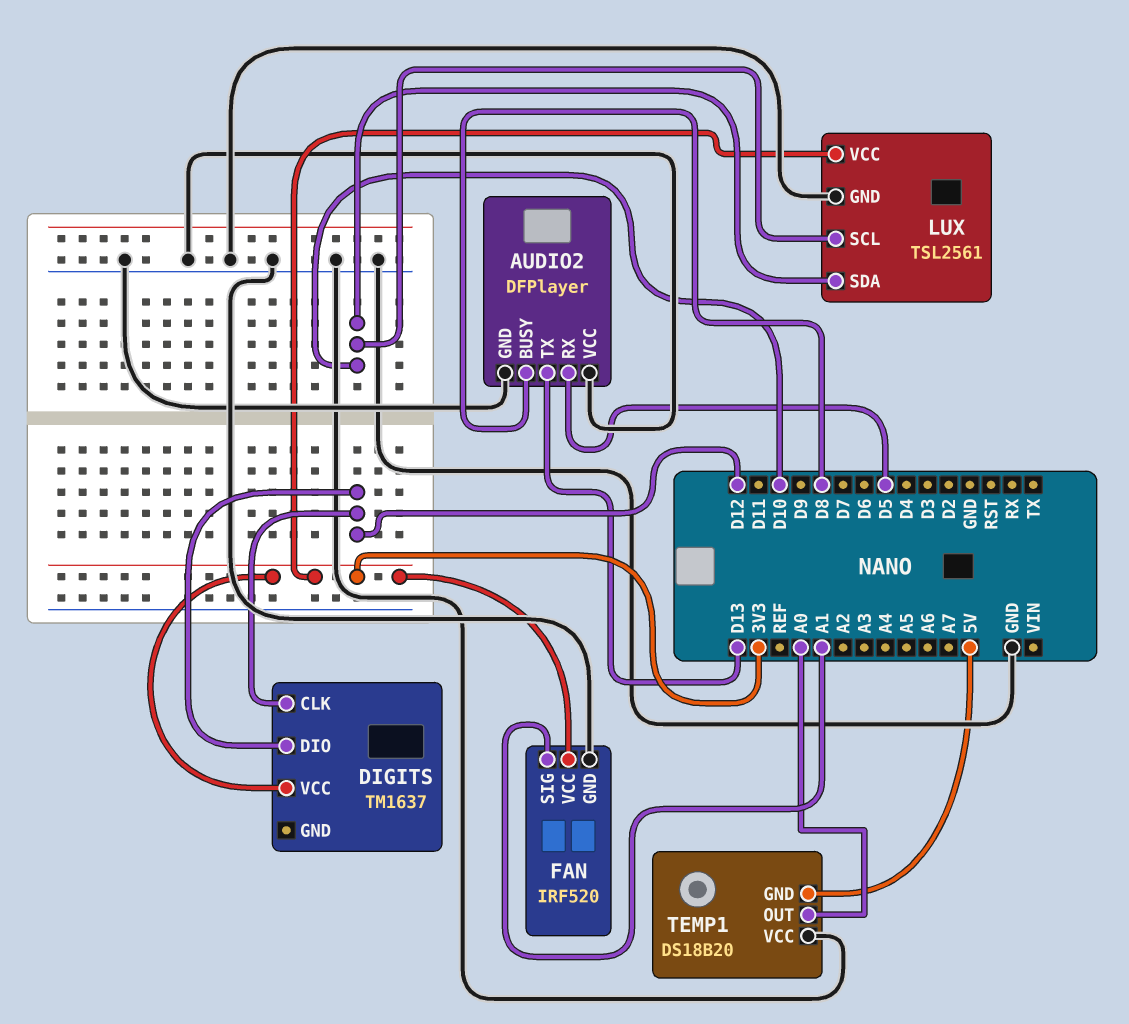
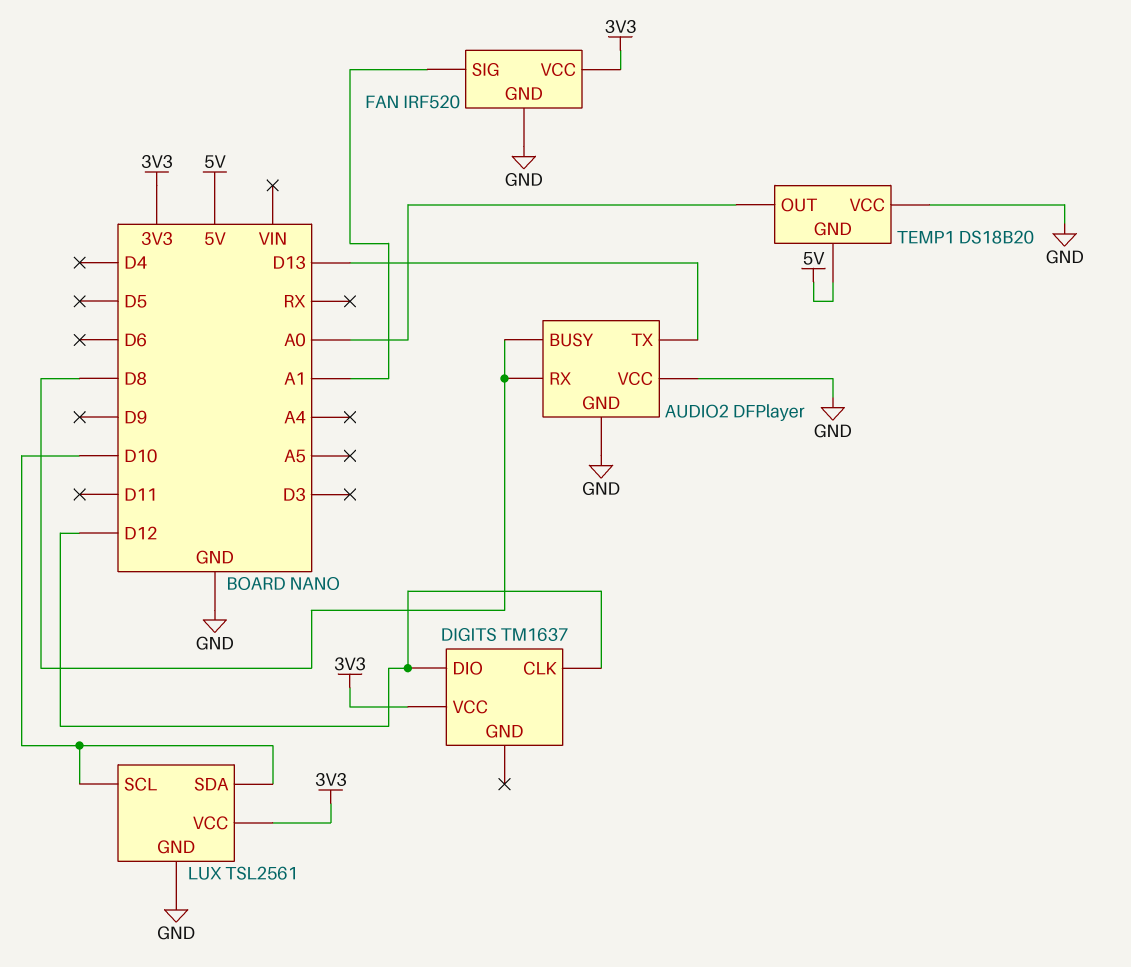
AUDIO2 pin RX: D5 -> D8

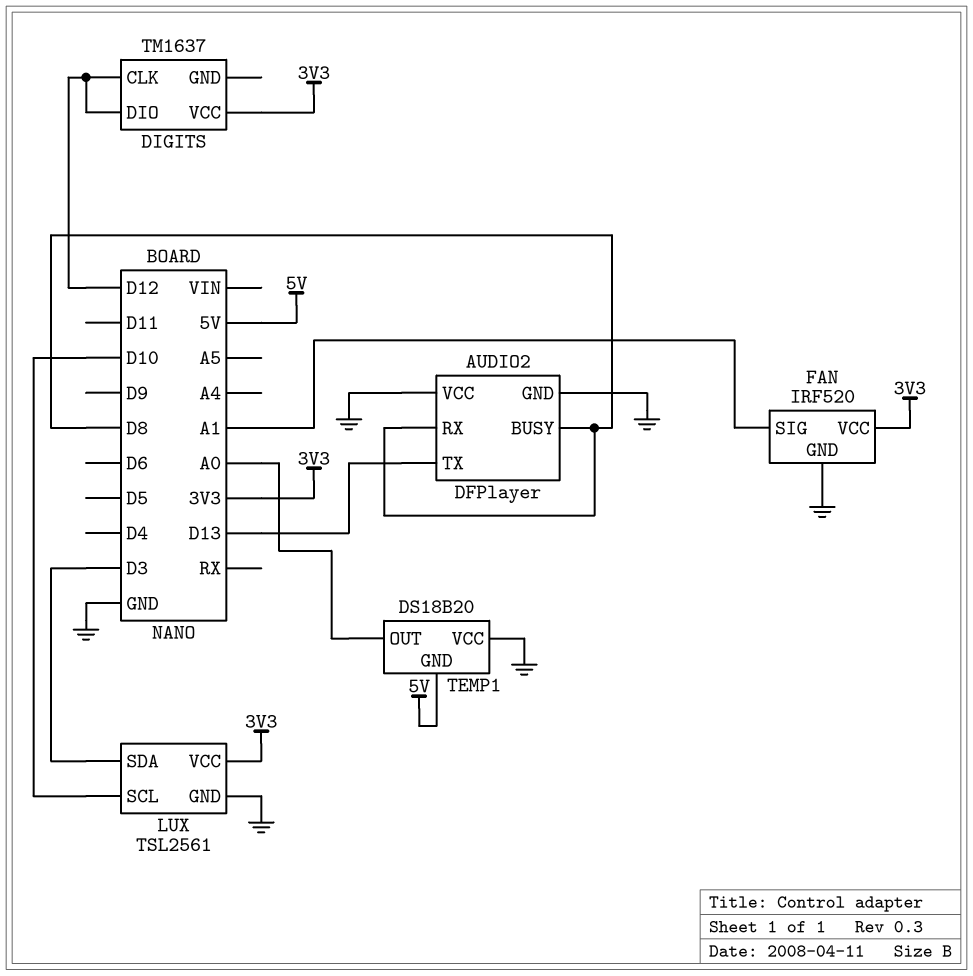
LUX pin SDA: D10 -> D3

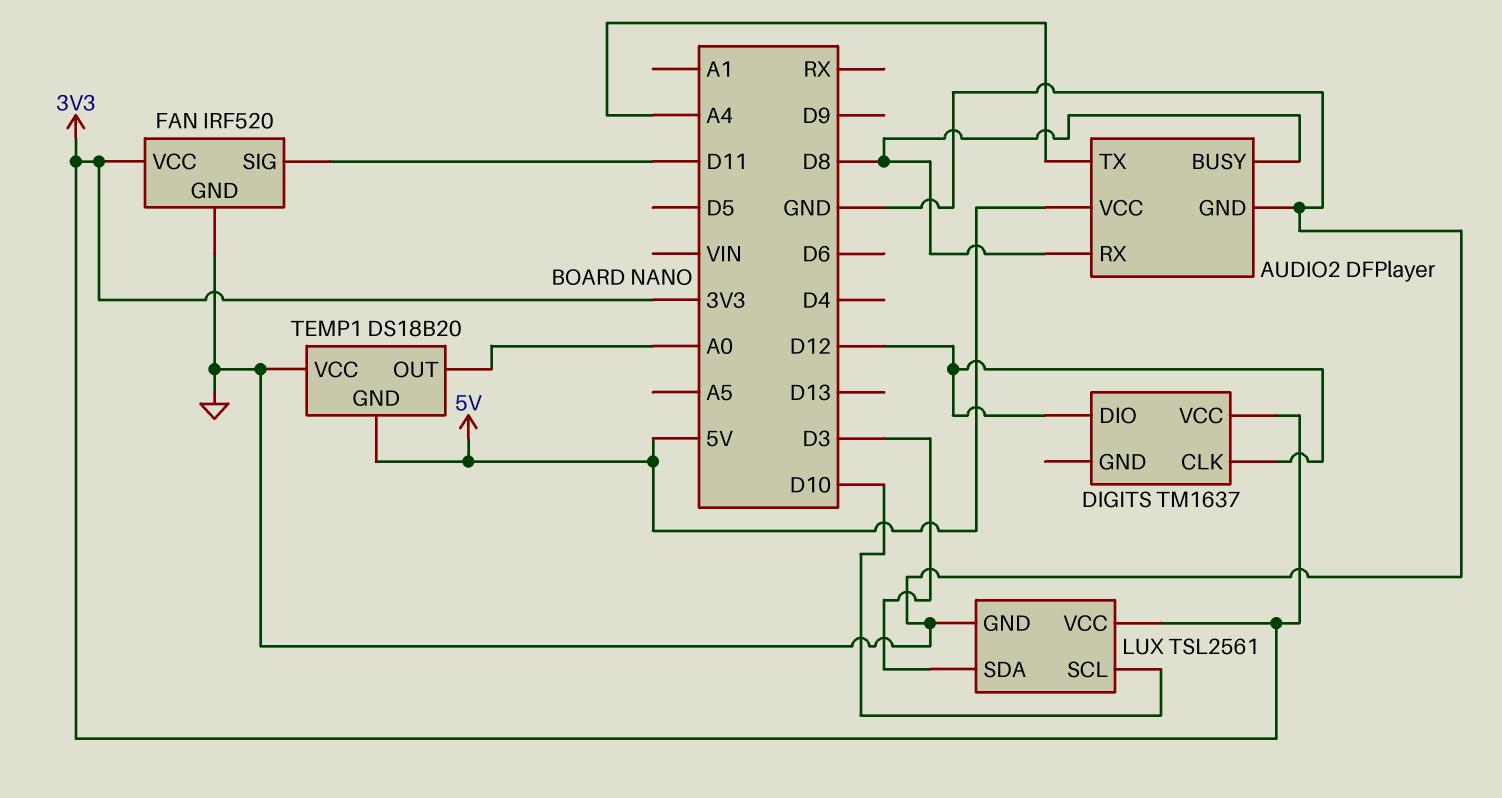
AUDIO2 pin TX: D13 -> A4
AUDIO2 pin VCC: GND -> 5V
FAN pin SIG: A1 -> D11

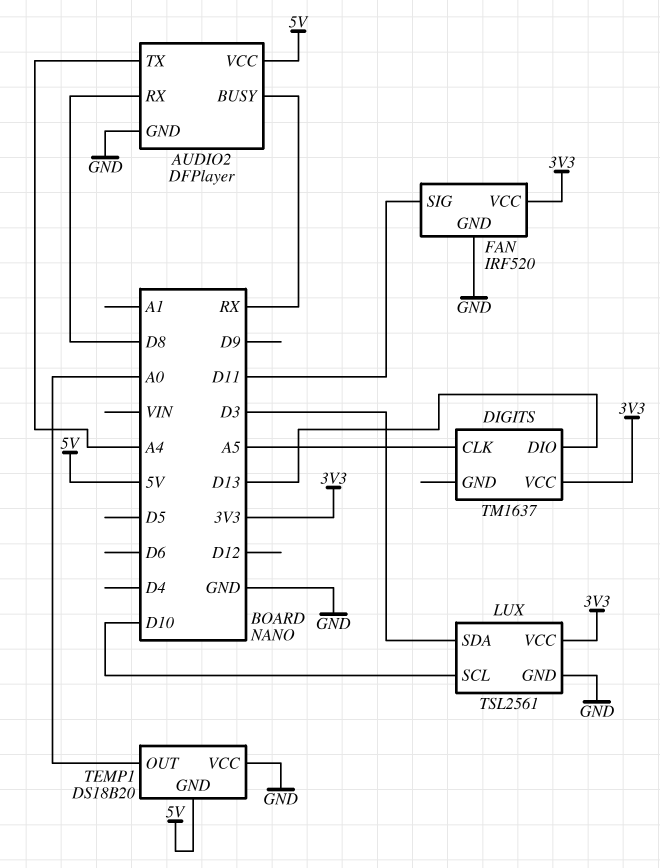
AUDIO2 pin BUSY: D8 -> RX
DIGITS pin CLK: D12 -> A5
DIGITS pin DIO: D12 -> D13

